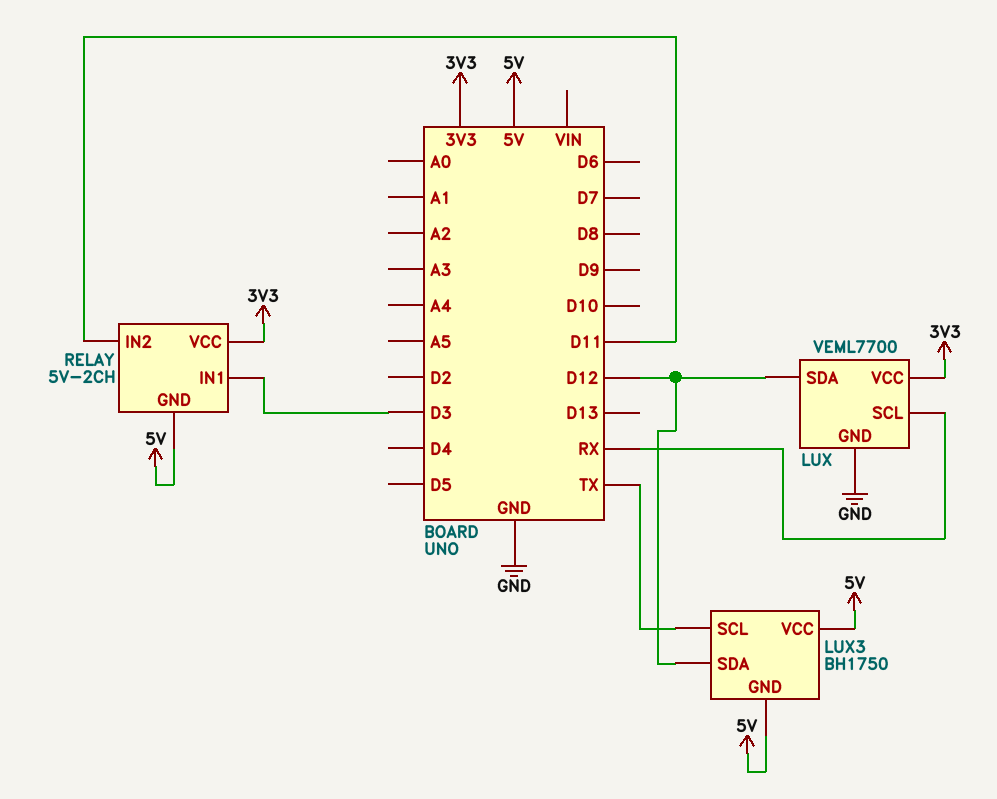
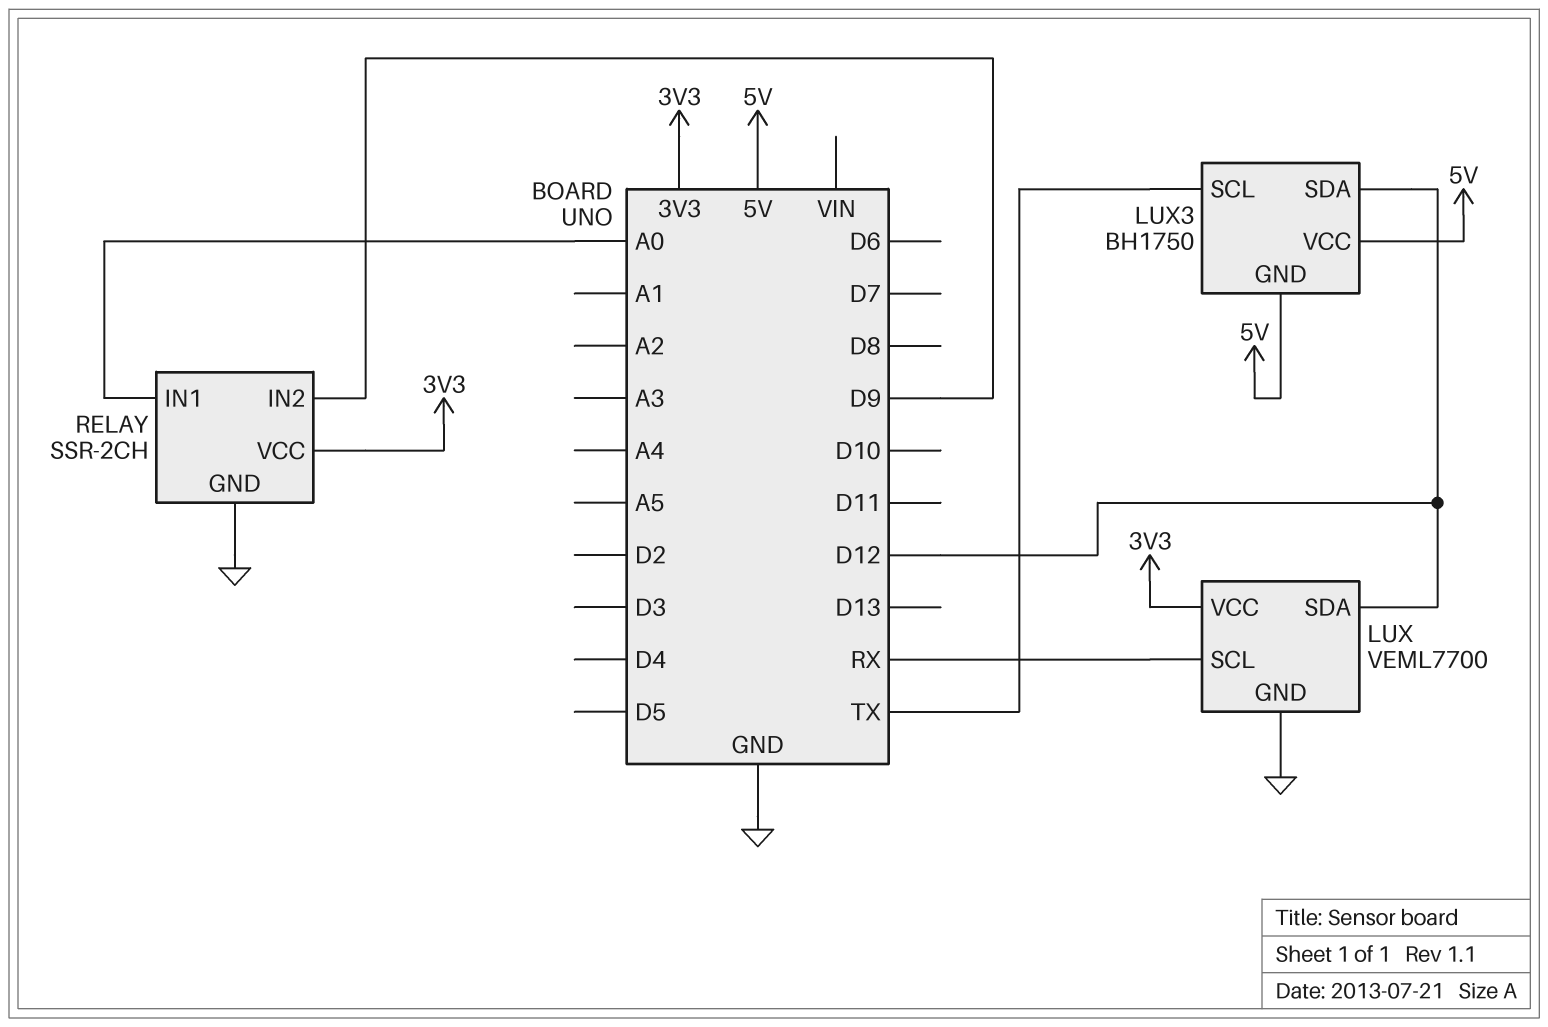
RELAY: 5V-2CH -> SSR-2CH
RELAY pin GND: 5V -> GND
RELAY pin IN1: D3 -> A0
RELAY pin IN2: D11 -> D9

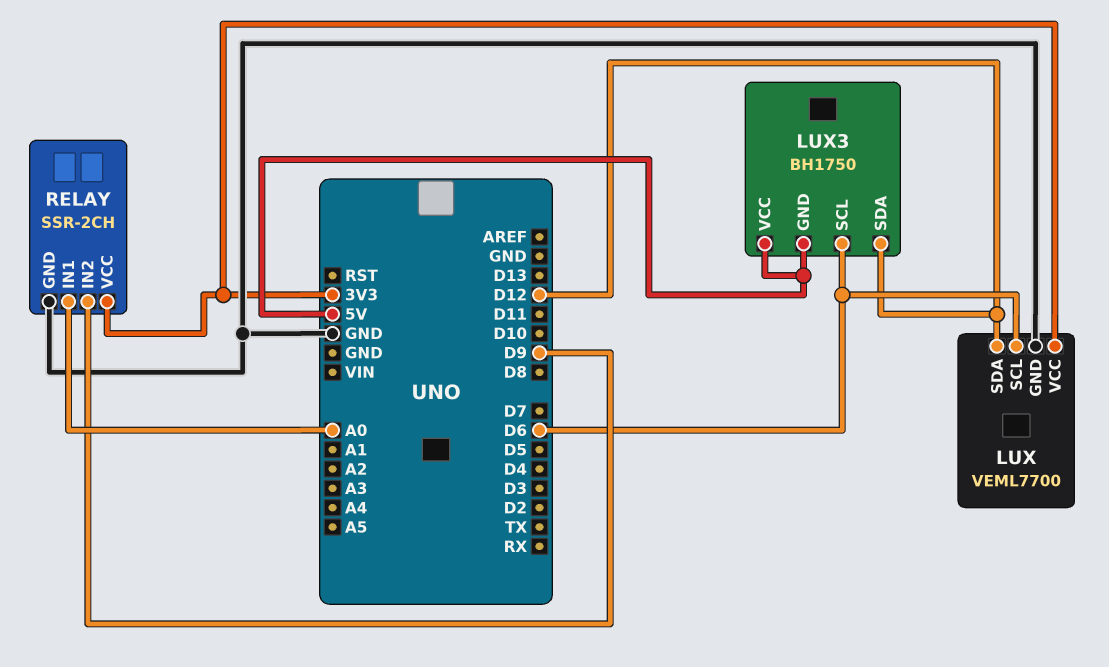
LUX pin SCL: RX -> D6
LUX3 pin SCL: TX -> D6

